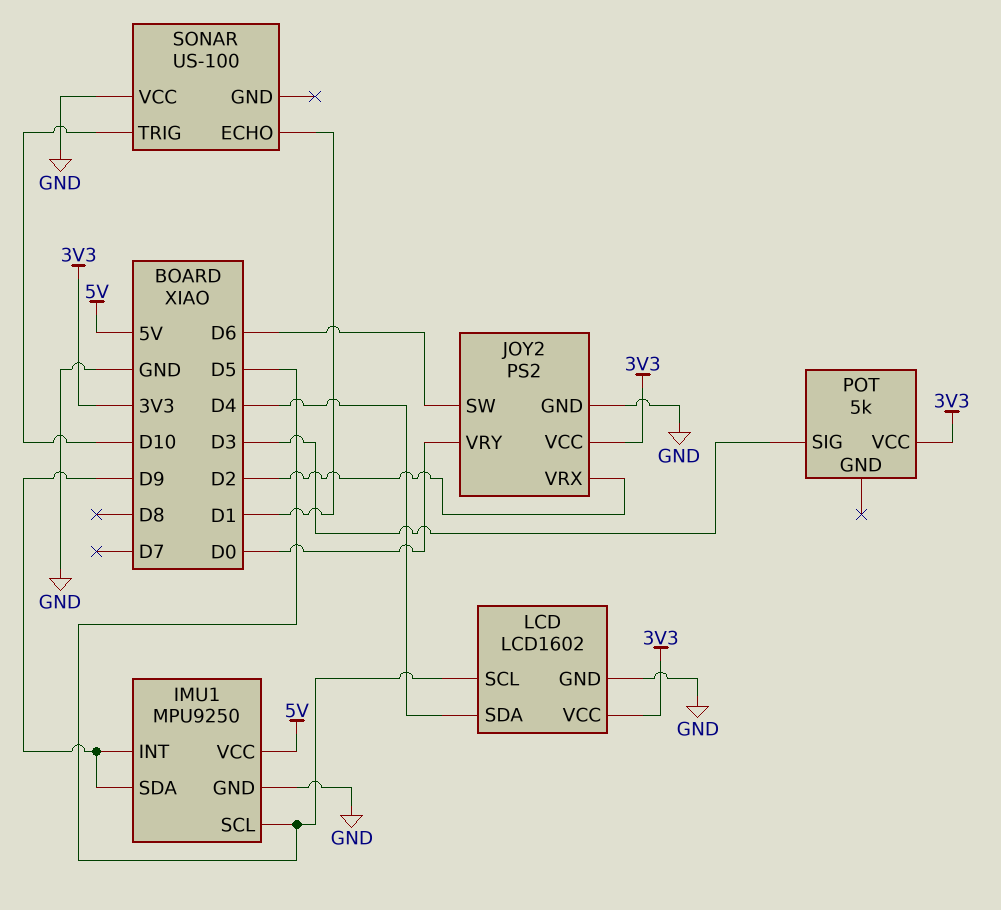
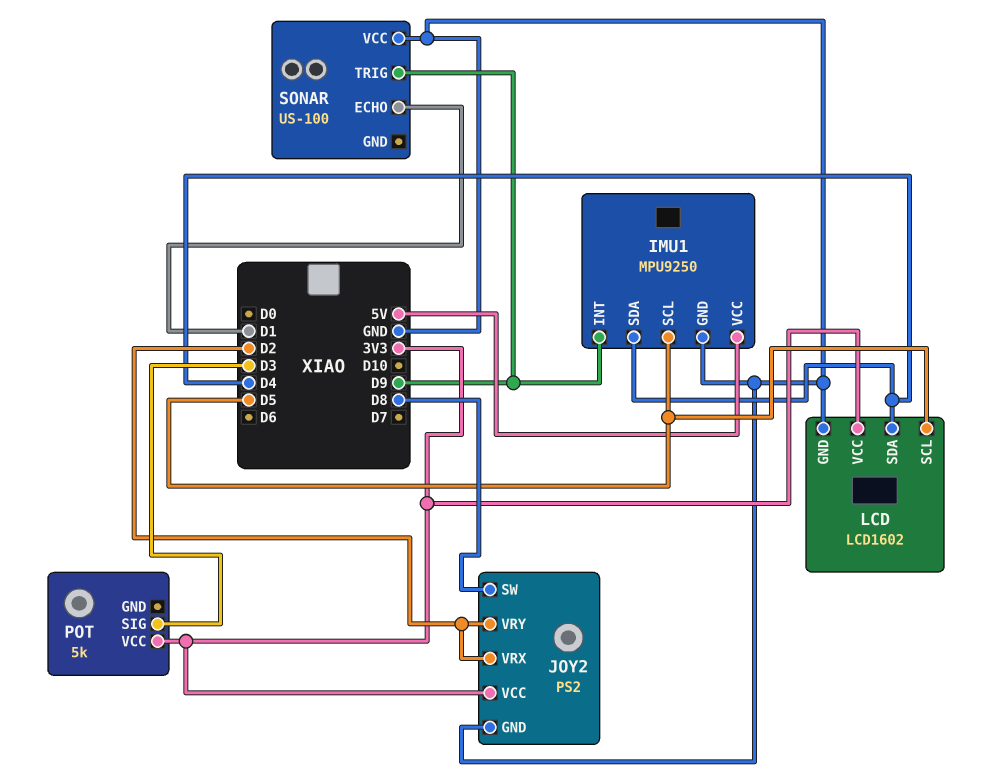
IMU1 pin SDA: D9 -> D4
JOY2 pin SW: D6 -> D8
JOY2 pin VRY: D0 -> D2
SONAR pin TRIG: D10 -> D9

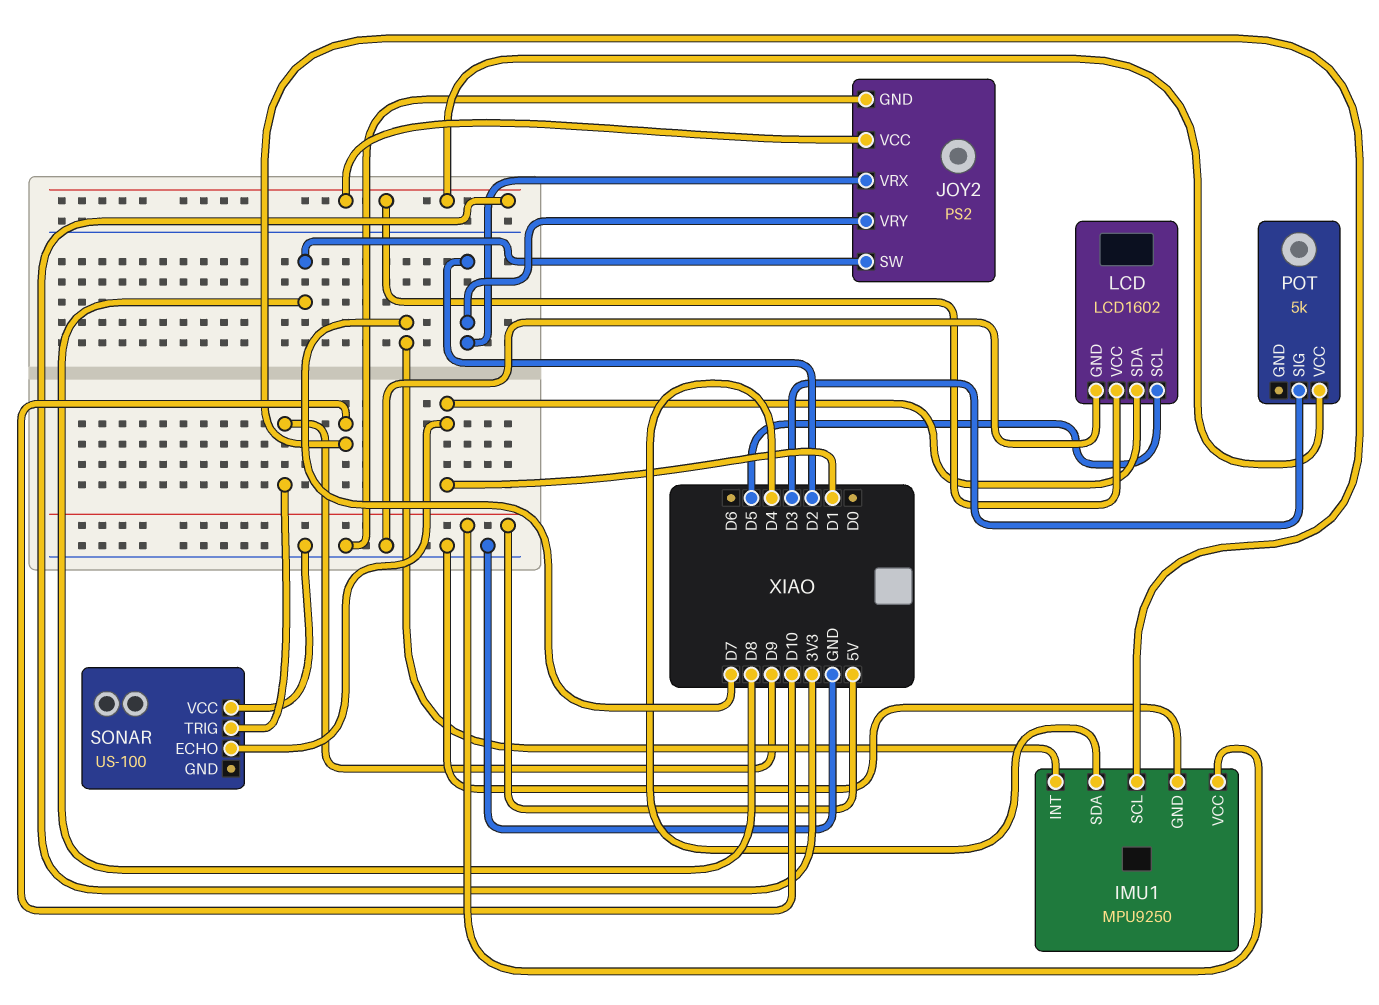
IMU1 pin INT: D9 -> D7
IMU1 pin SCL: D5 -> D10
LCD pin SDA: D4 -> D1

